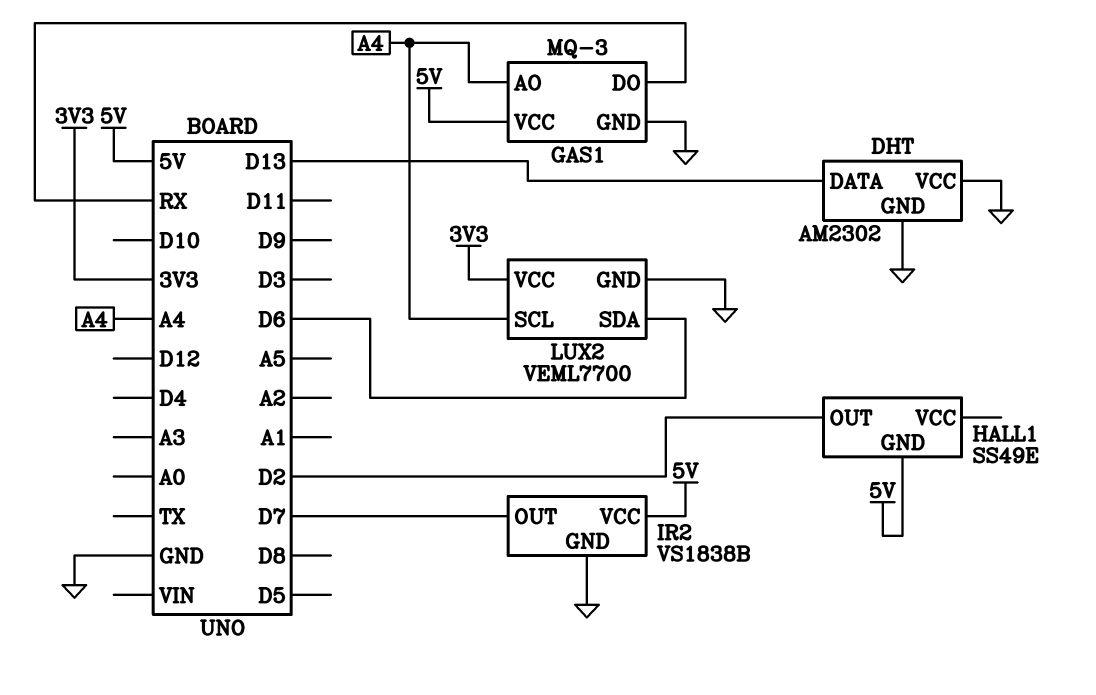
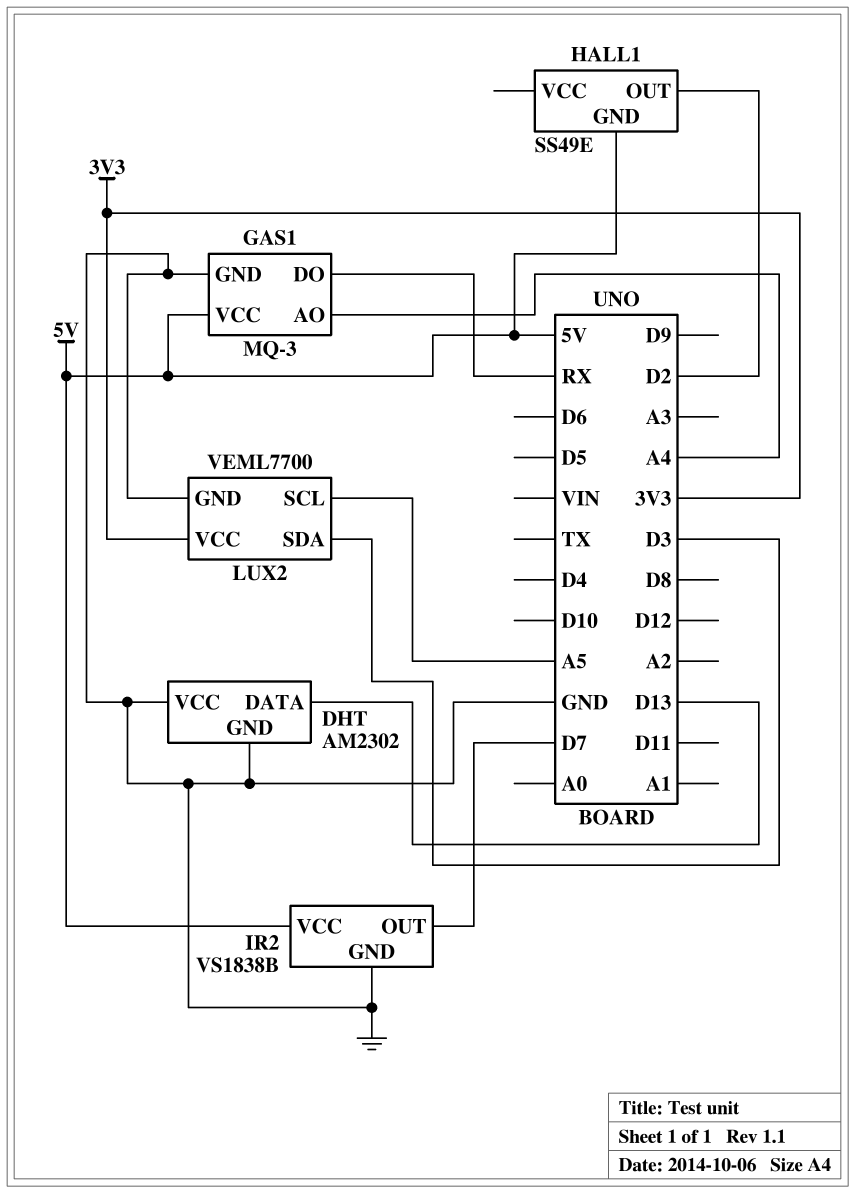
LUX2 pin SCL: A4 -> A5
LUX2 pin SDA: D6 -> D3

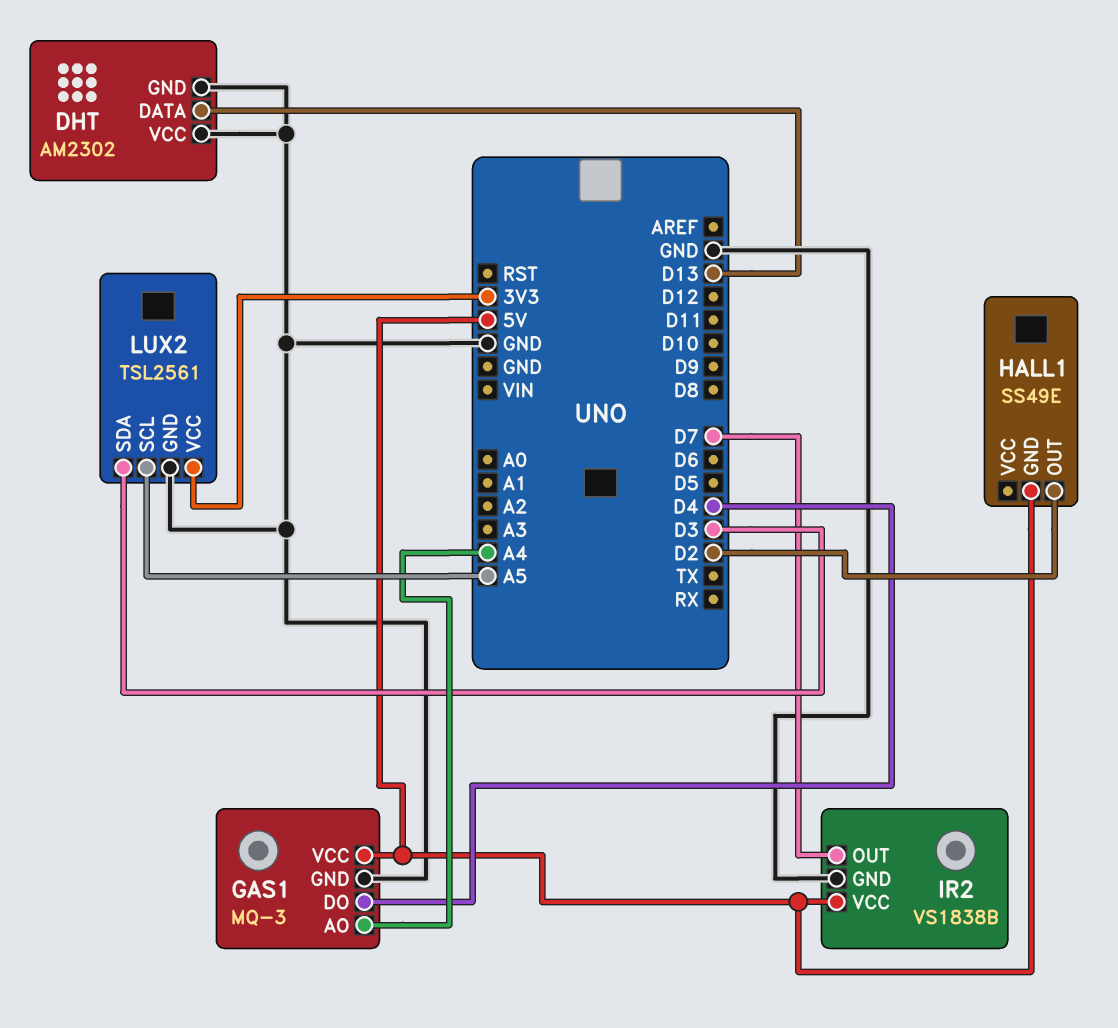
GAS1 pin DO: RX -> D4
LUX2: VEML7700 -> TSL2561

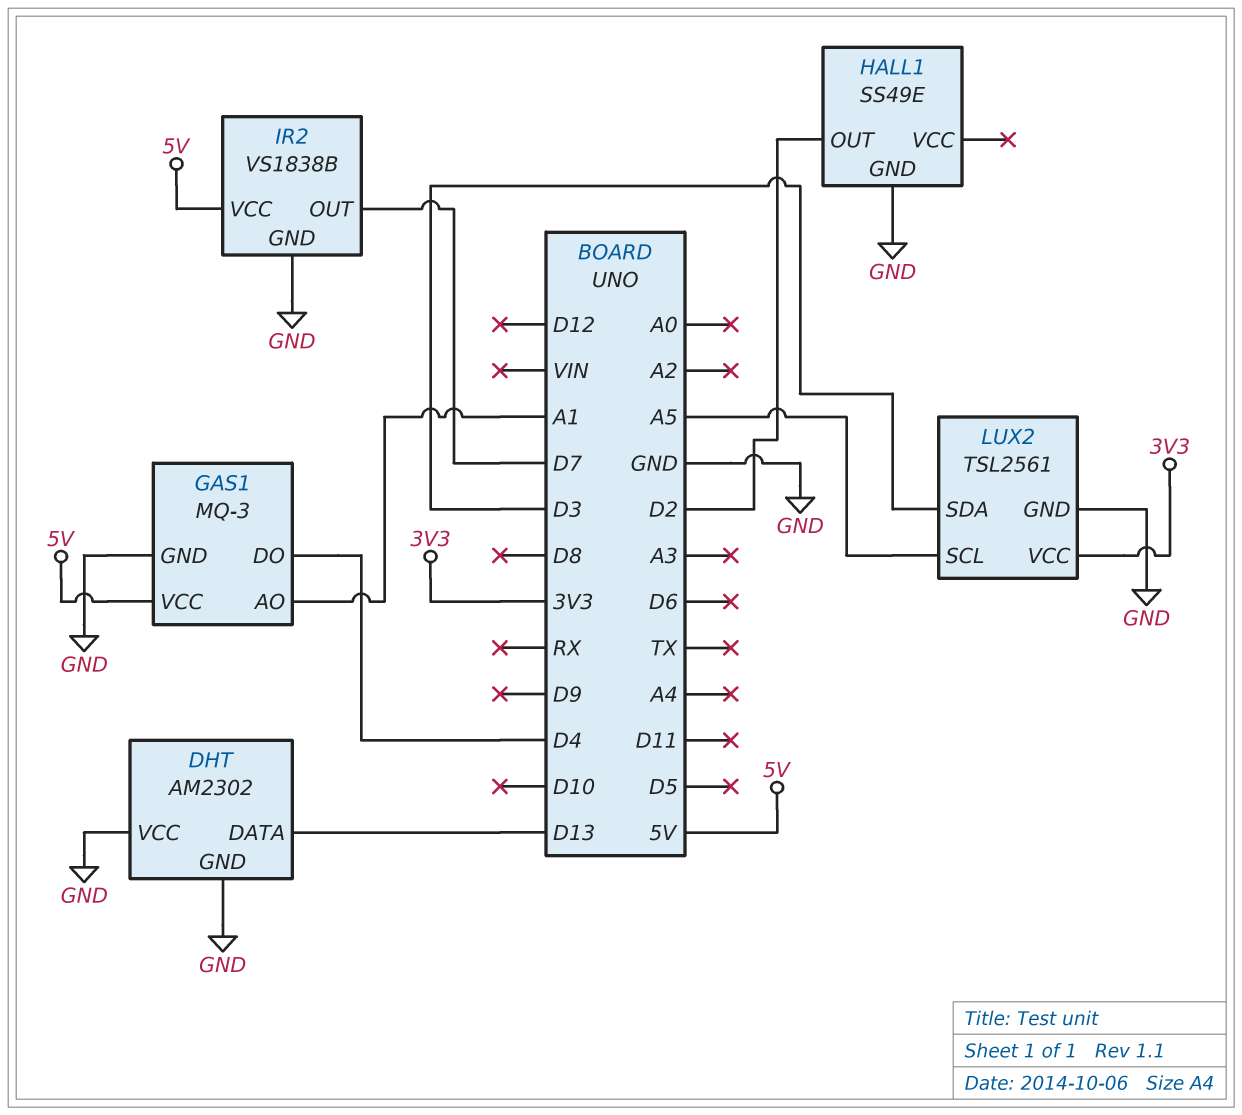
GAS1 pin AO: A4 -> A1
HALL1 pin GND: 5V -> GND

